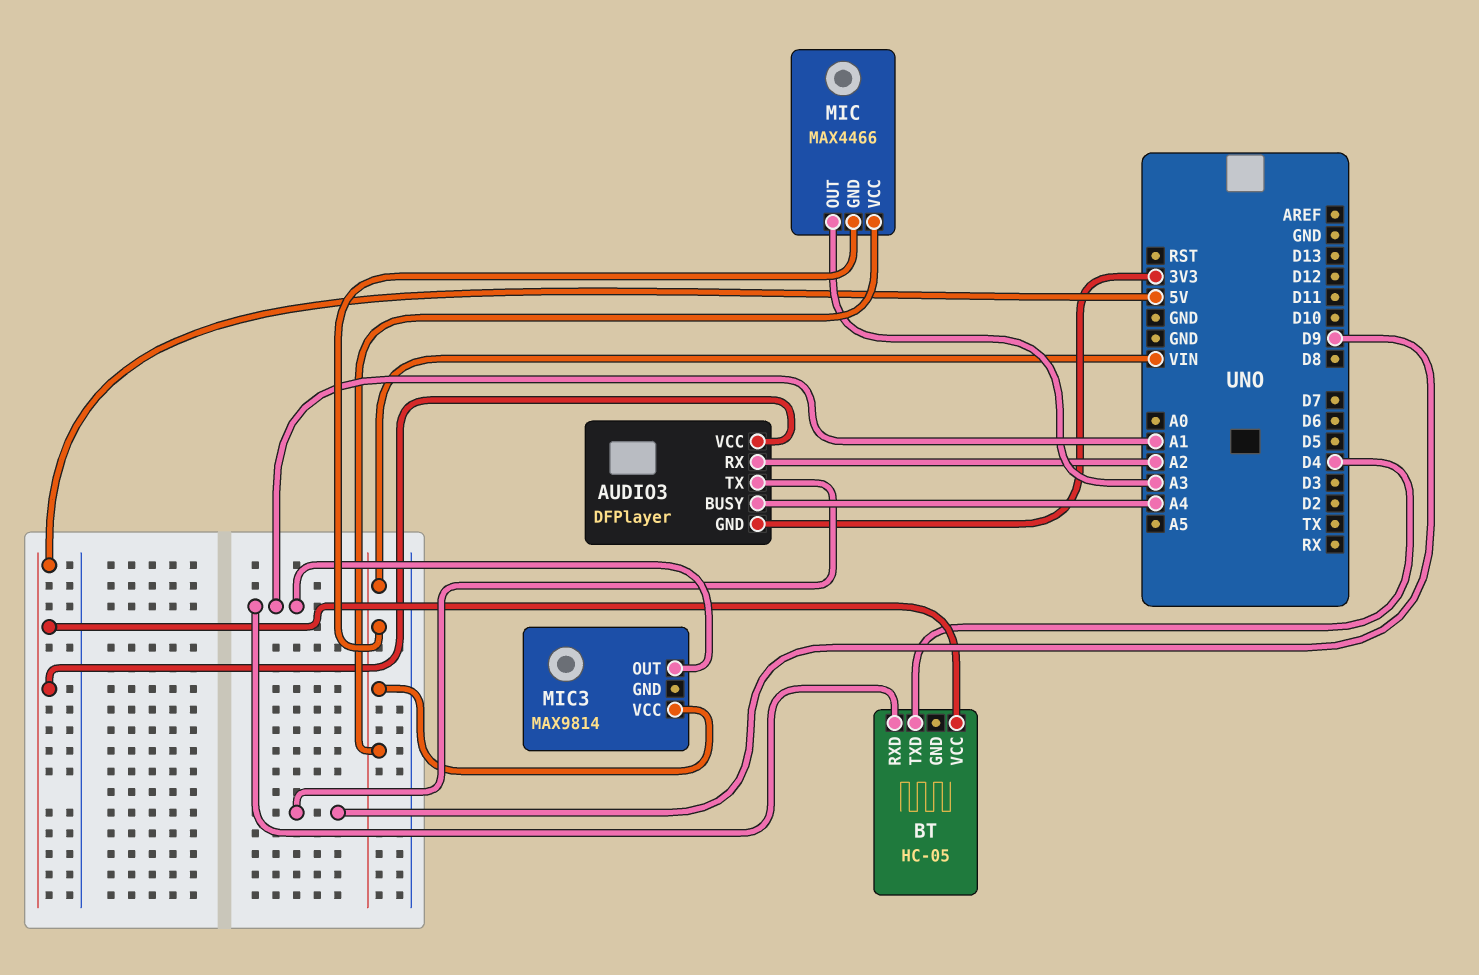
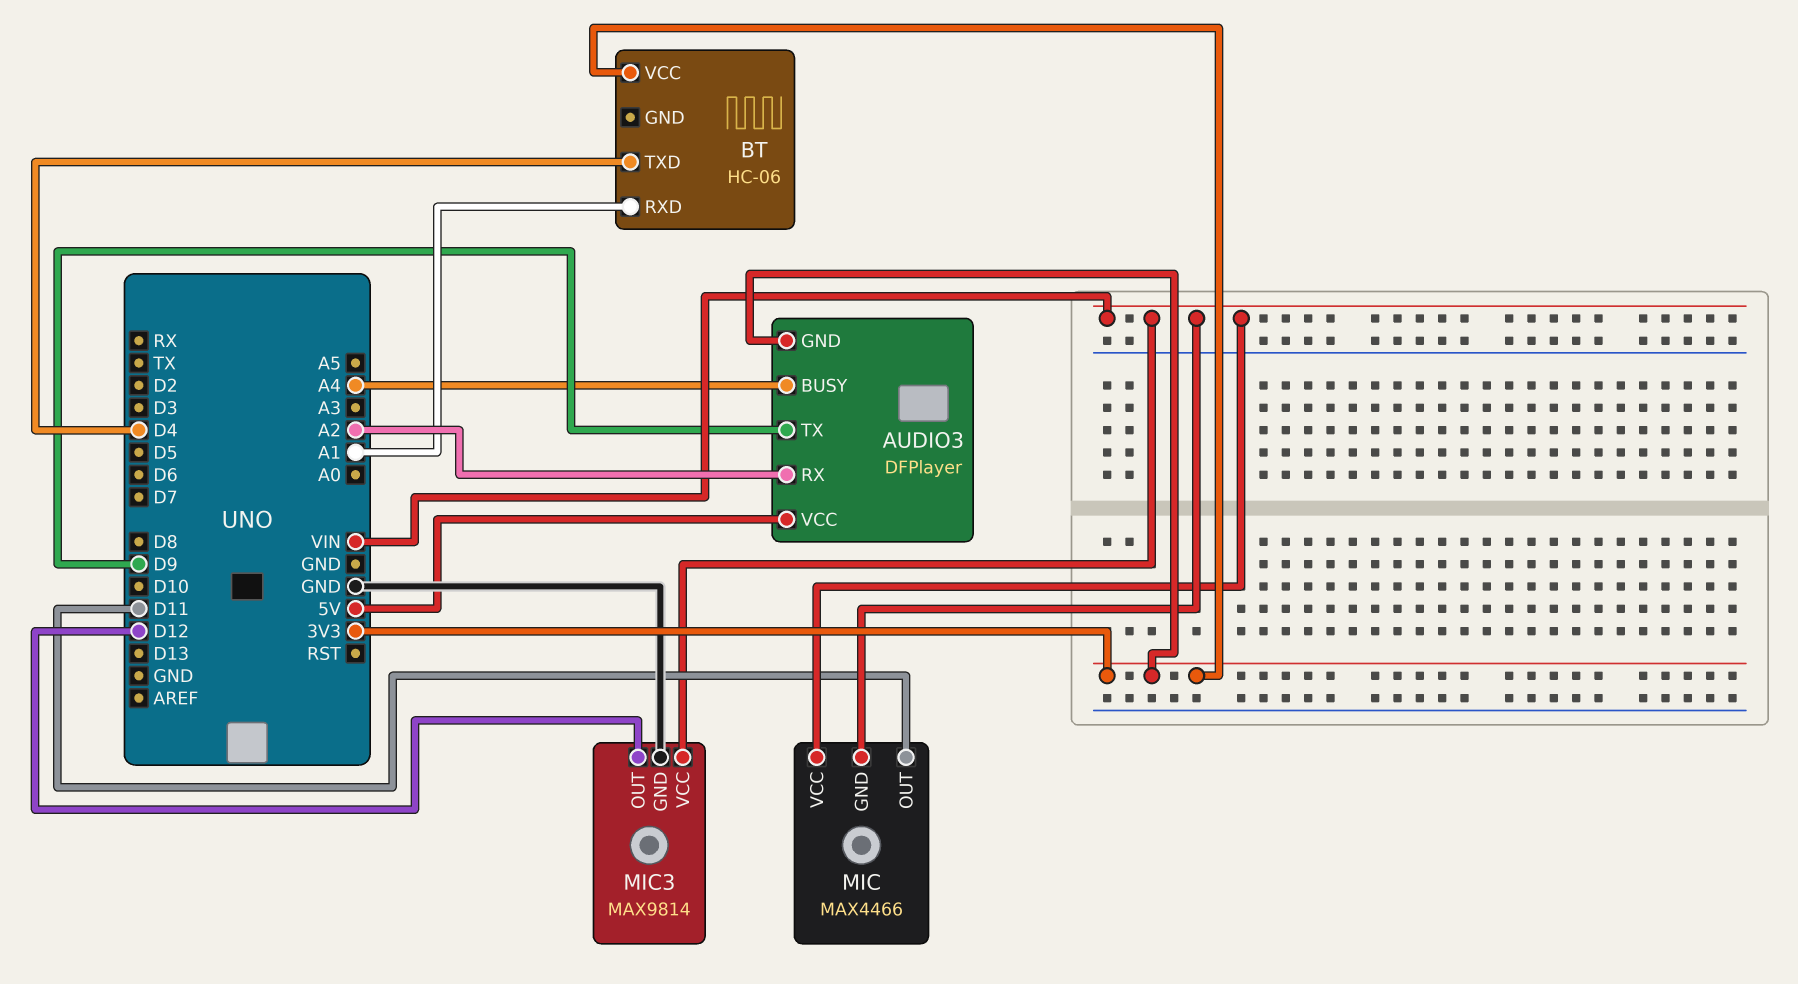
BT: HC-05 -> HC-06
BT pin VCC: 5V -> 3V3
MIC pin OUT: A3 -> D11
MIC3 pin GND: none -> GND
MIC3 pin OUT: A1 -> D12

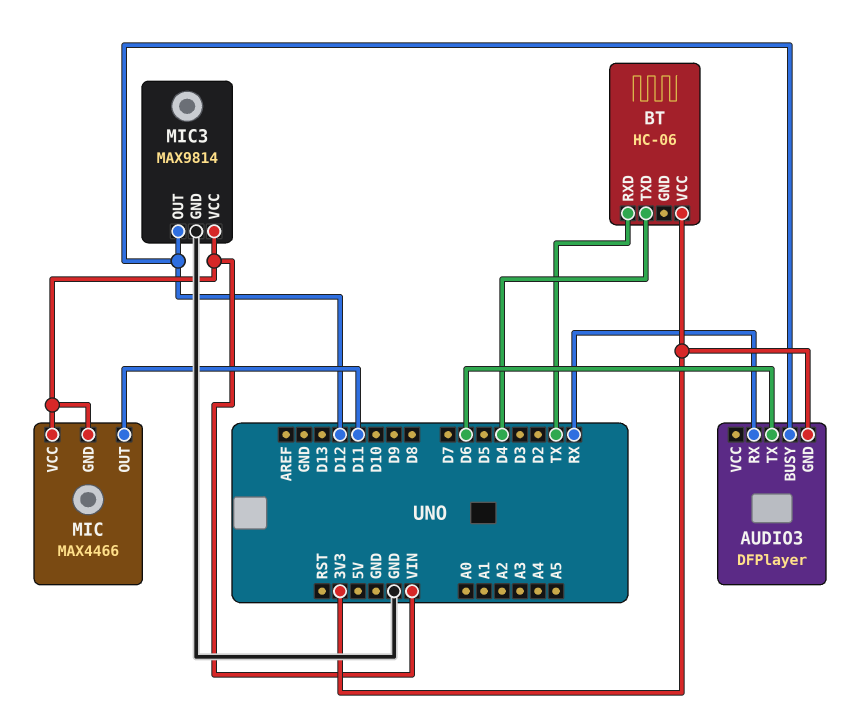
AUDIO3 pin BUSY: A4 -> D12
AUDIO3 pin RX: A2 -> RX
AUDIO3 pin TX: D9 -> D6
AUDIO3 pin VCC: 5V -> none
BT pin RXD: A1 -> TX

